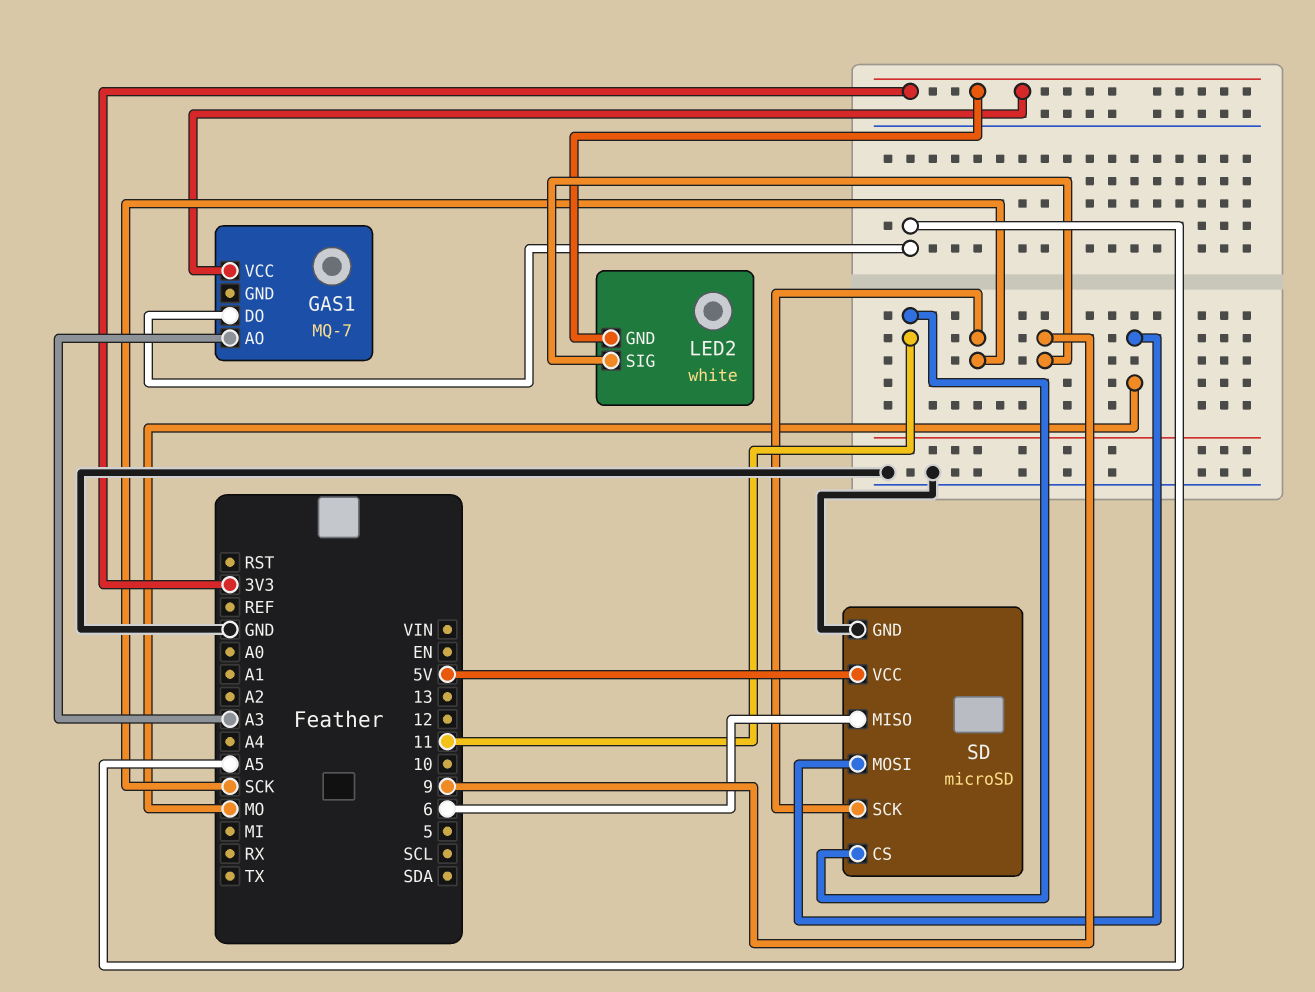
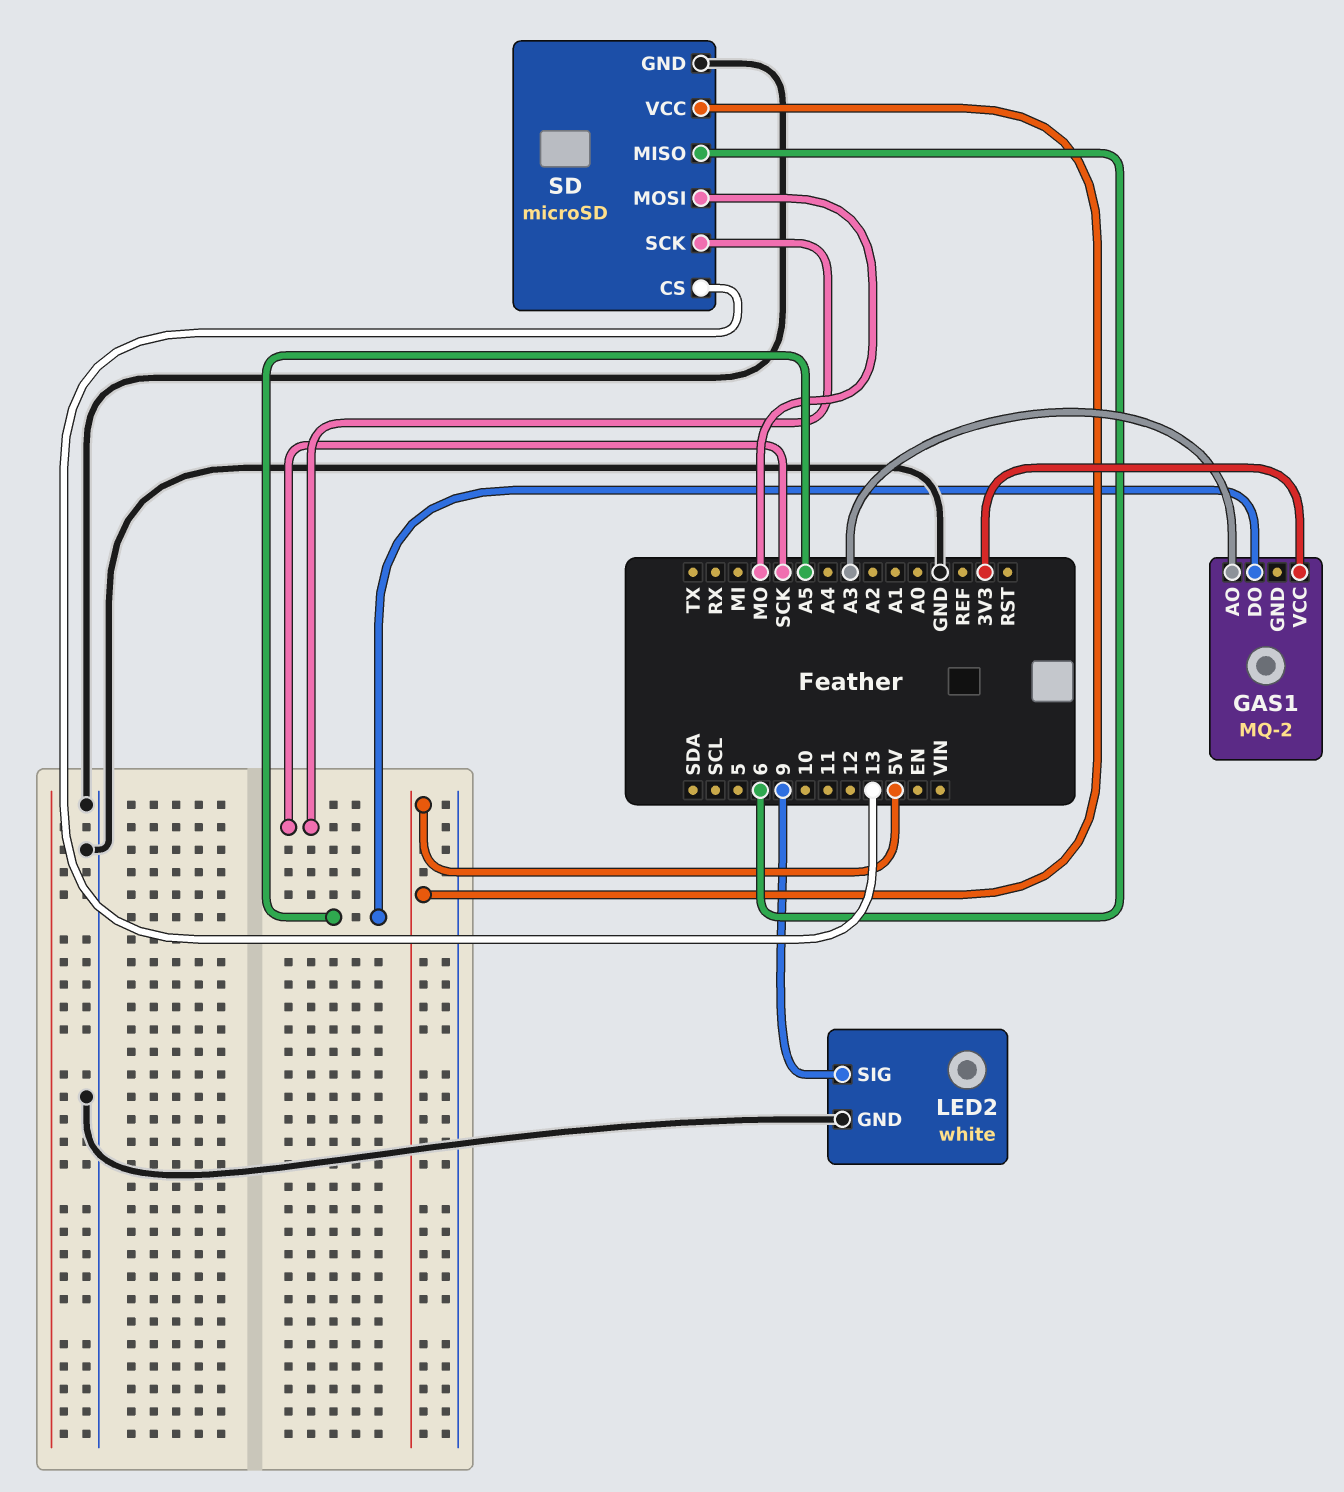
GAS1: MQ-7 -> MQ-2
LED2 pin GND: 3V3 -> GND
SD pin CS: 11 -> 13

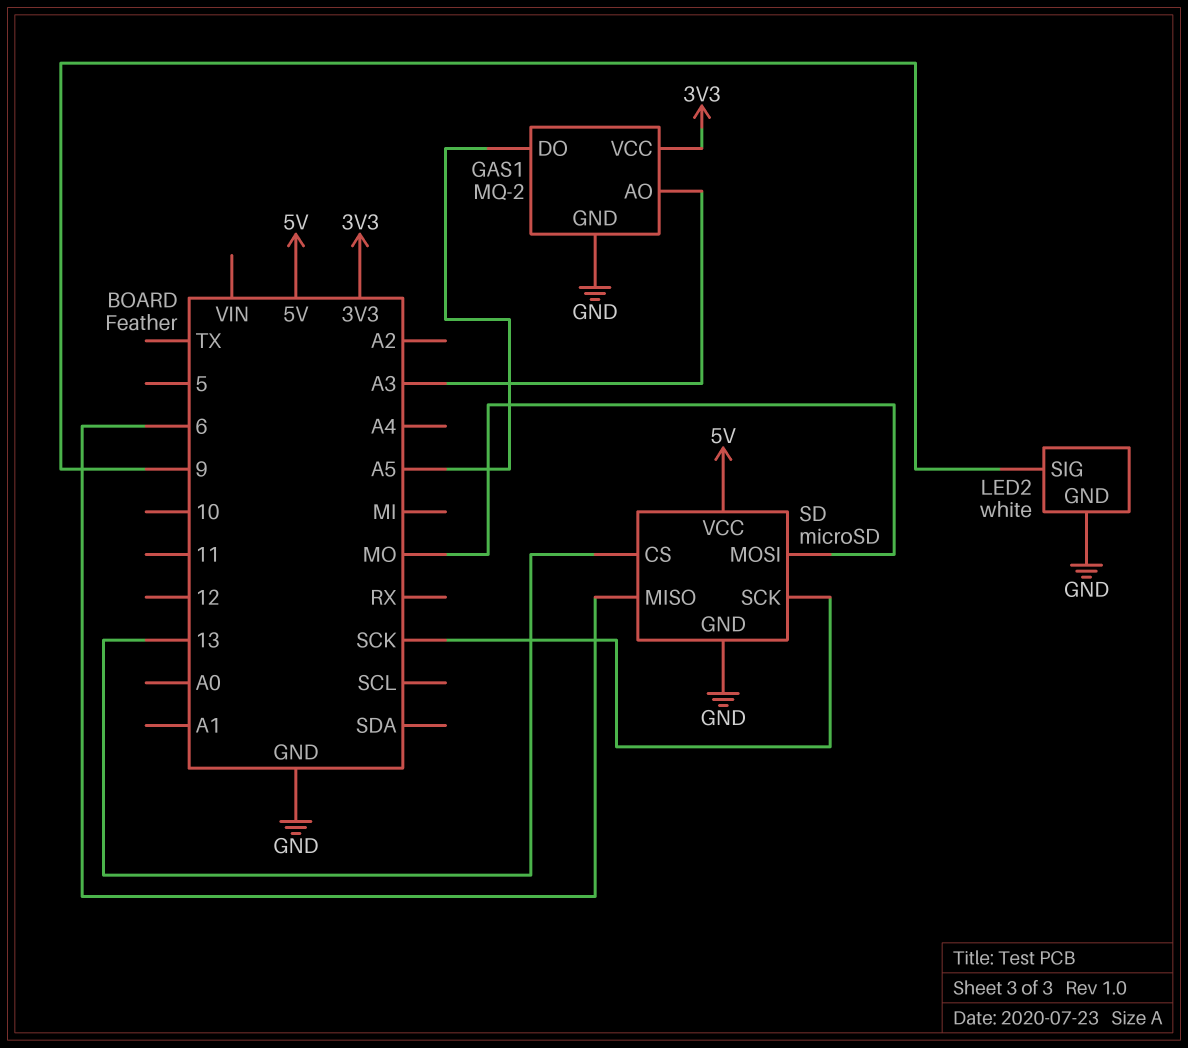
GAS1 pin GND: none -> GND

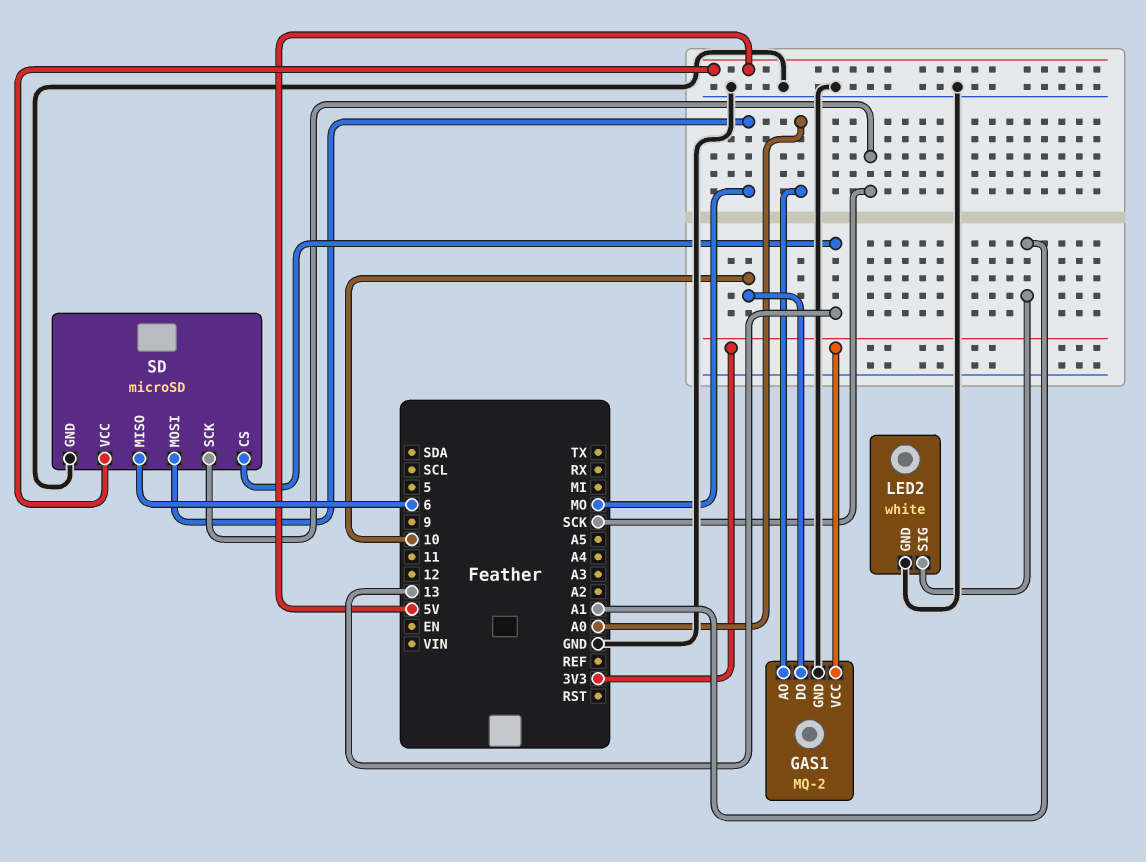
GAS1 pin AO: A3 -> A0
GAS1 pin DO: A5 -> 10
LED2 pin SIG: 9 -> A1

